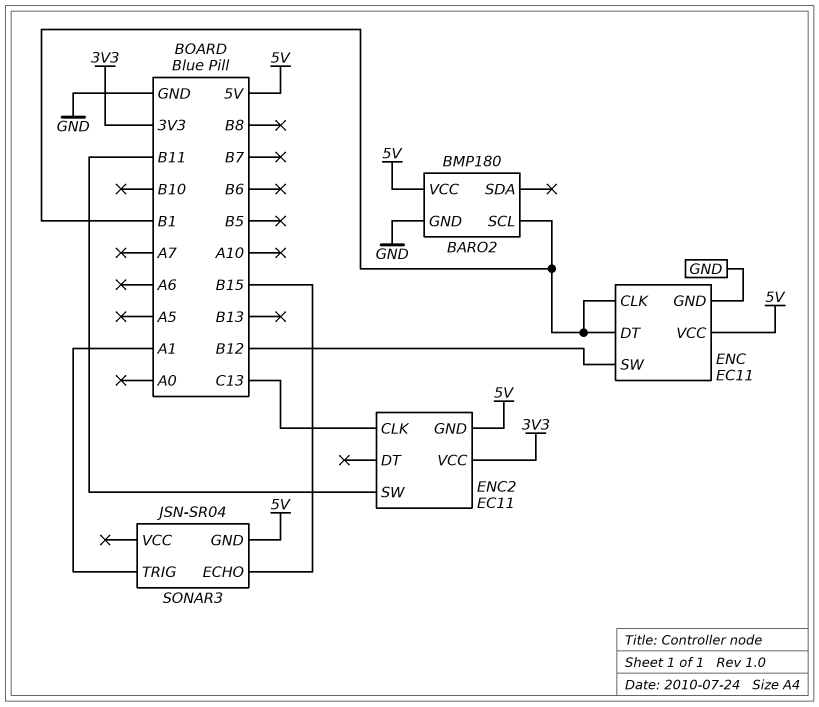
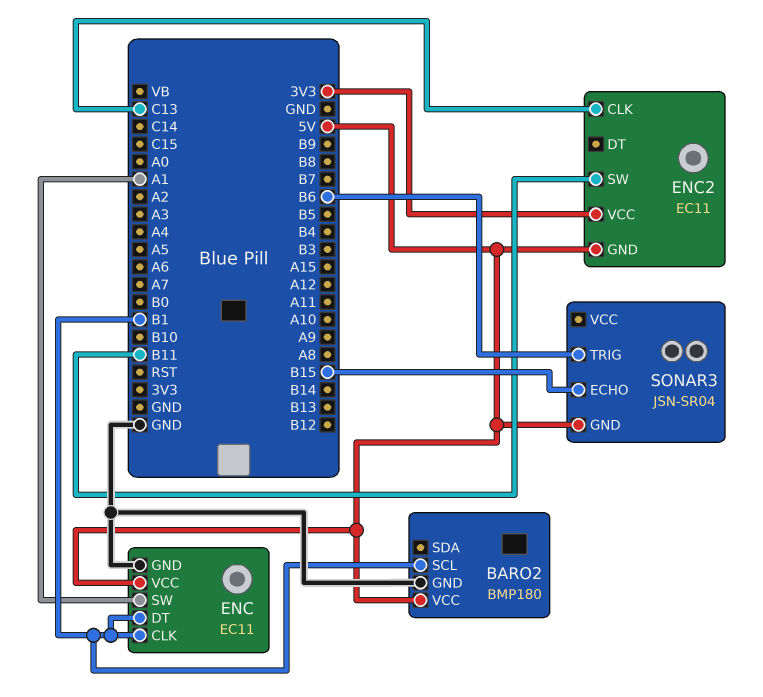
ENC pin SW: B12 -> A1
SONAR3 pin TRIG: A1 -> B6

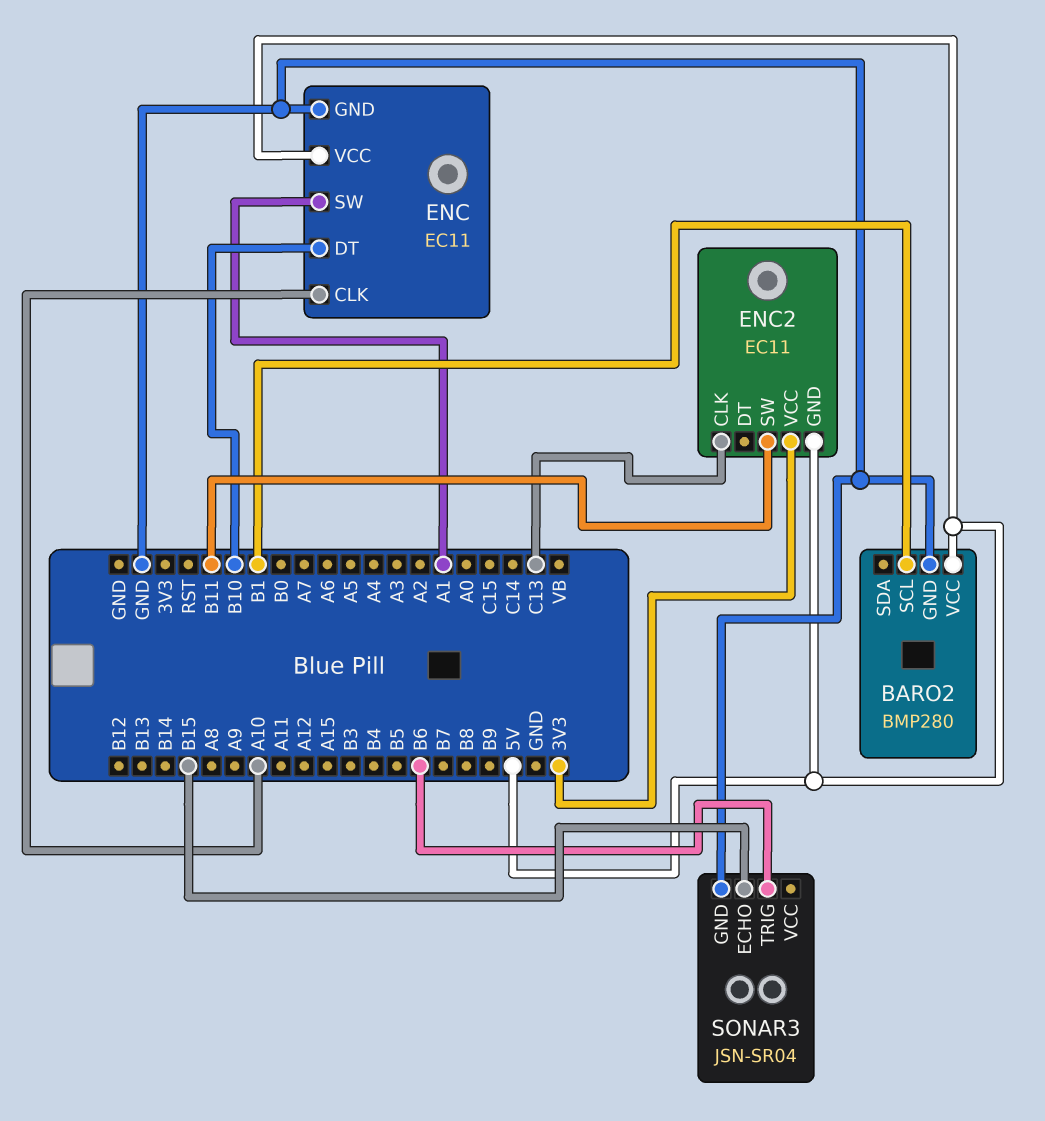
BARO2: BMP180 -> BMP280
ENC pin CLK: B1 -> A10
ENC pin DT: B1 -> B10
SONAR3 pin GND: 5V -> GND

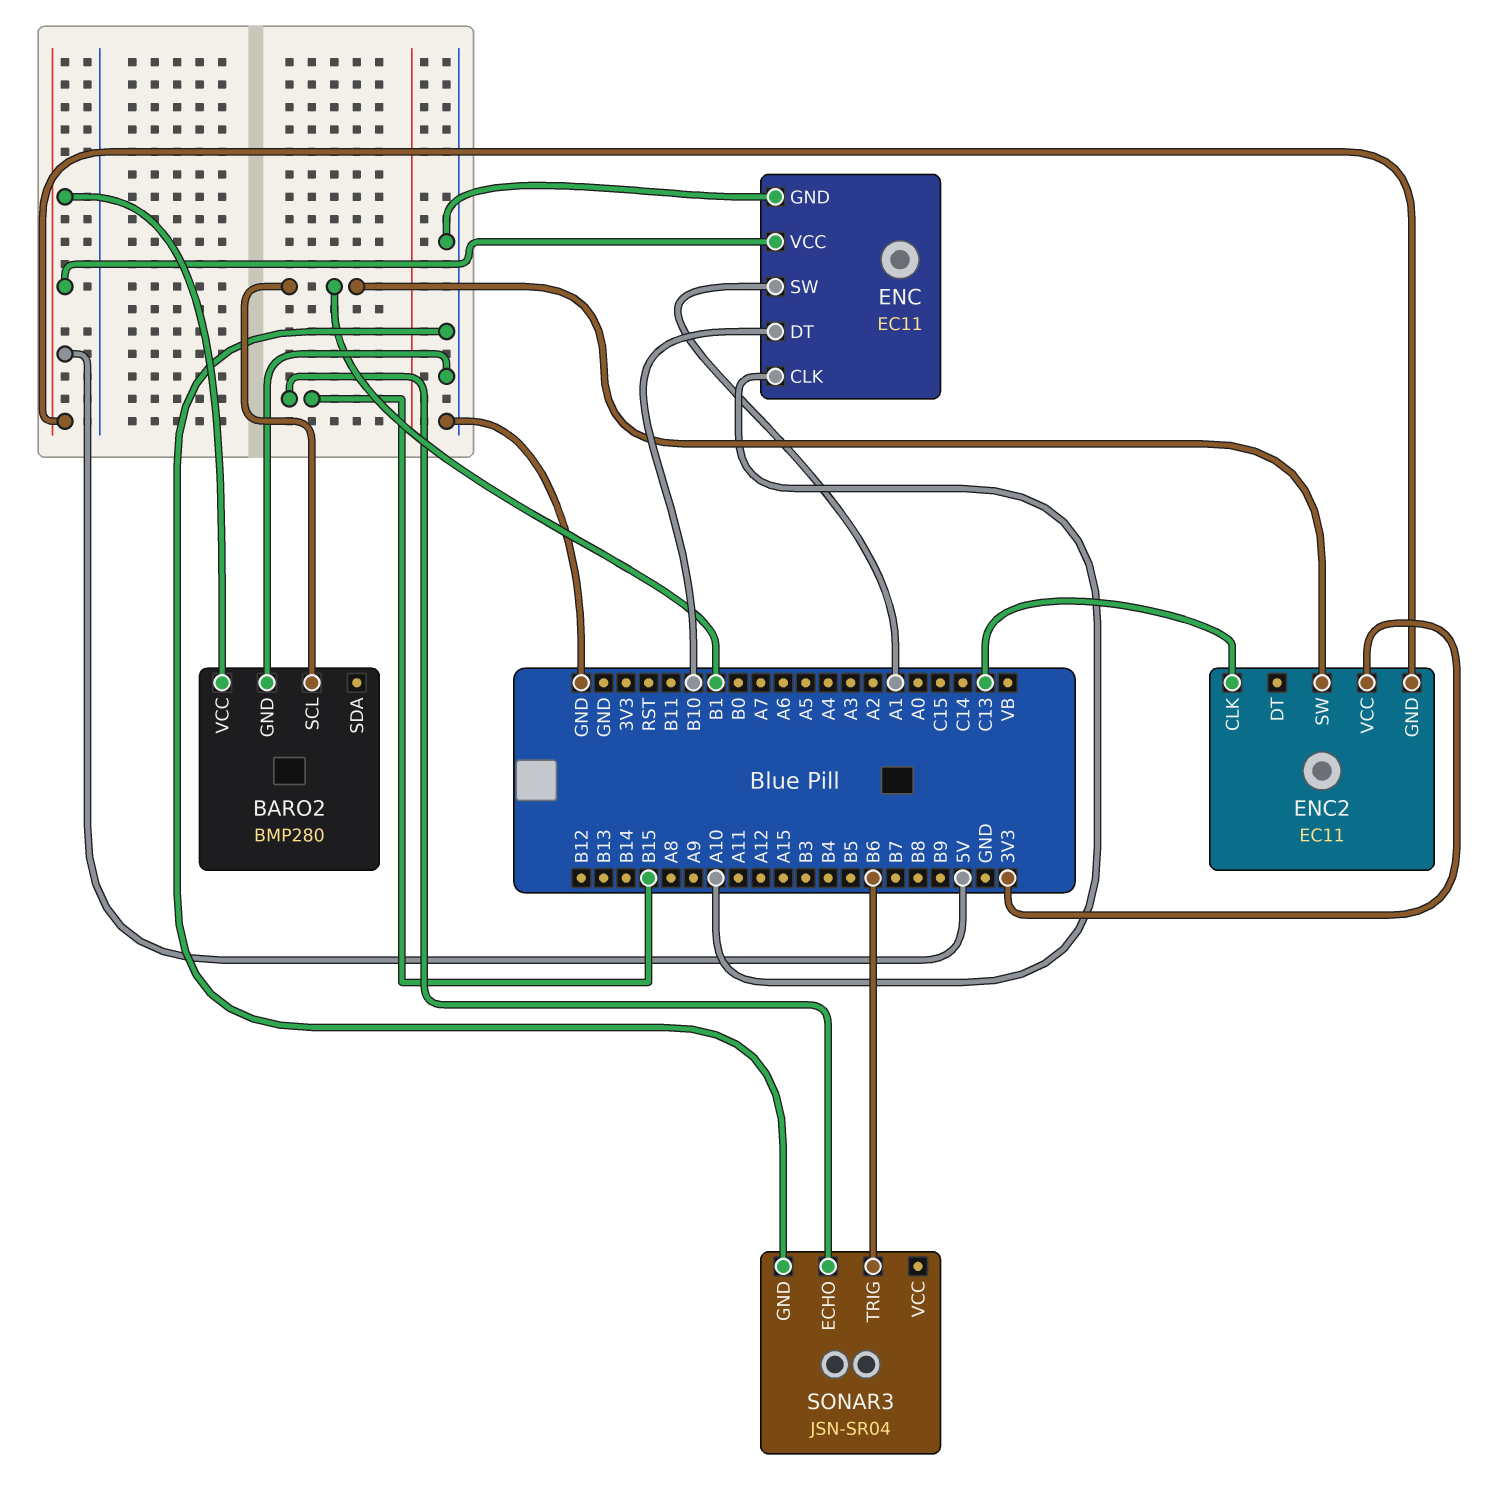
ENC2 pin SW: B11 -> B1

